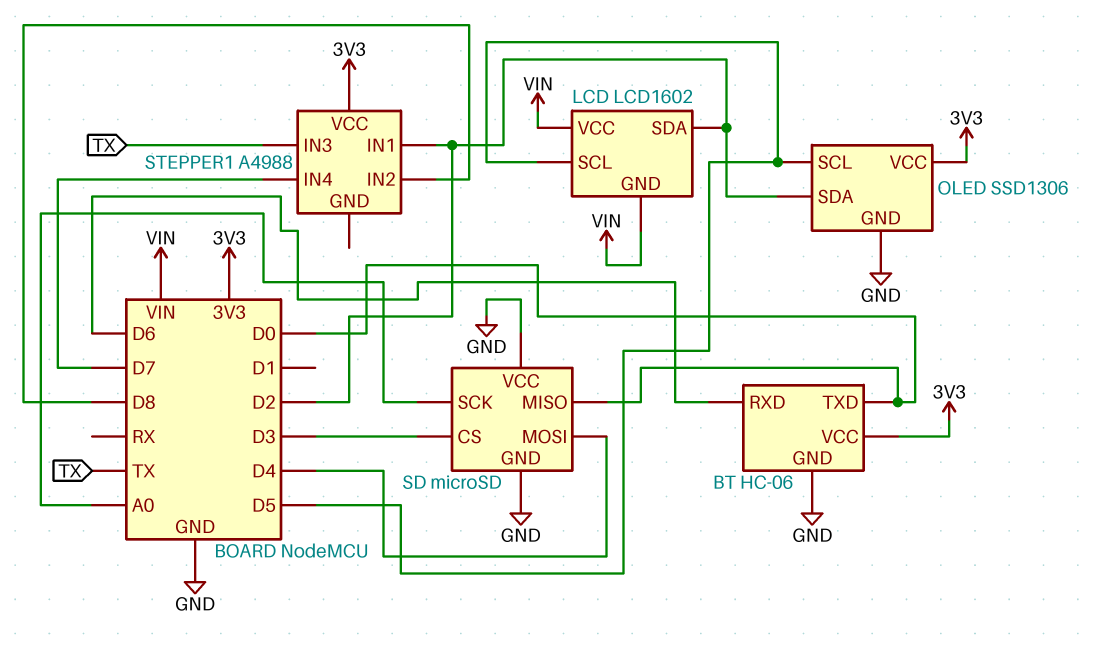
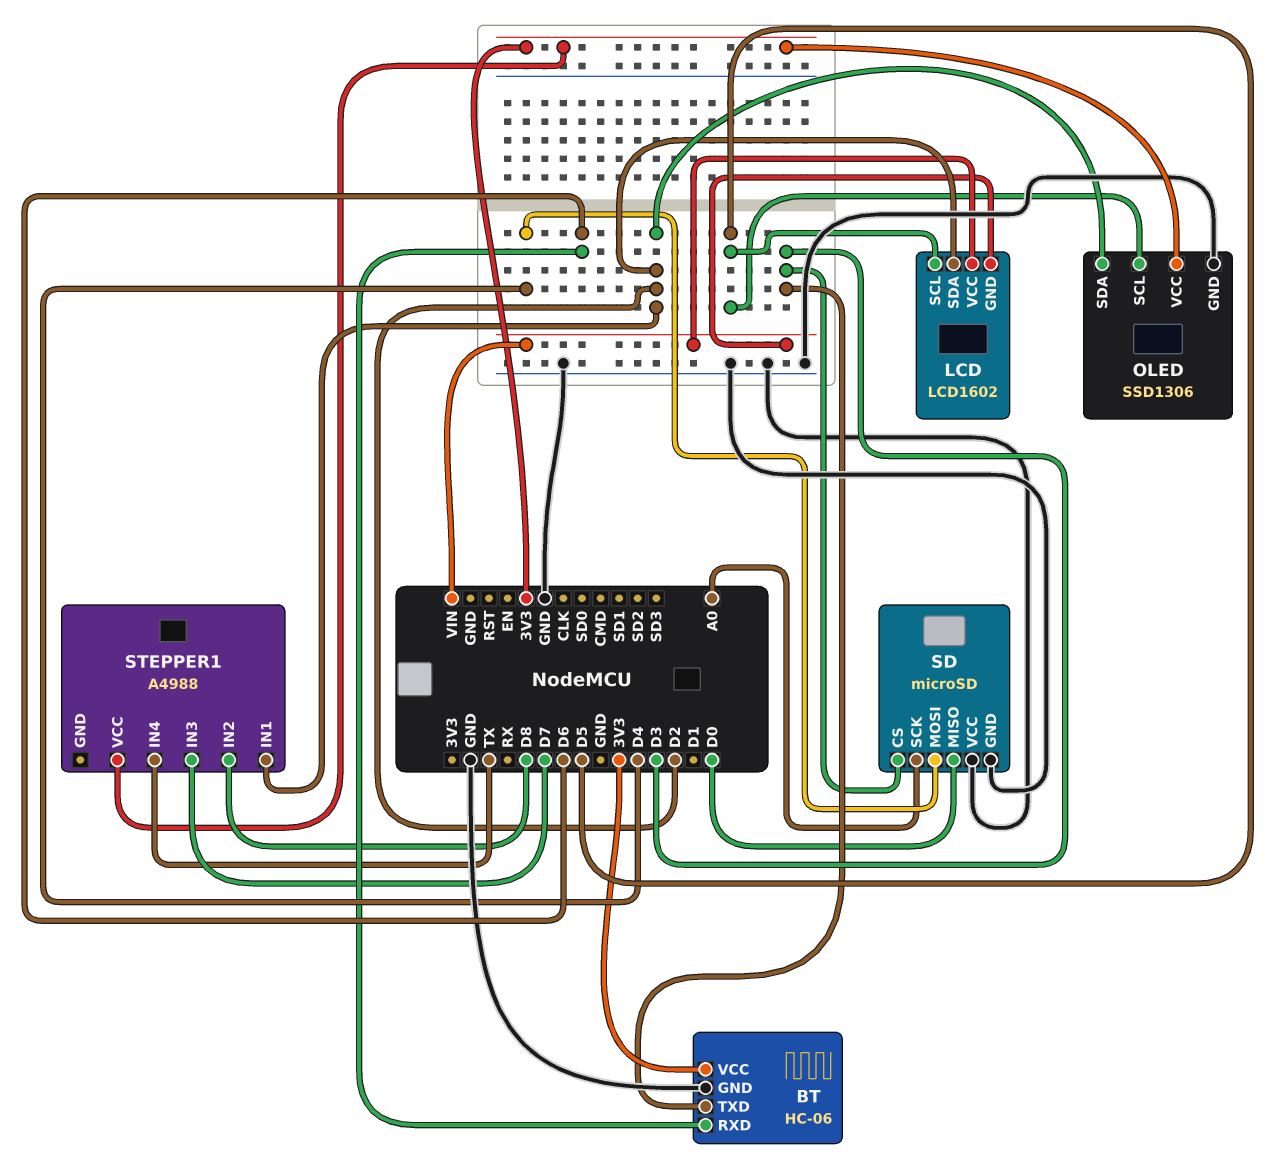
BT pin TXD: D0 -> D3
STEPPER1 pin IN3: TX -> D7
STEPPER1 pin IN4: D7 -> TX

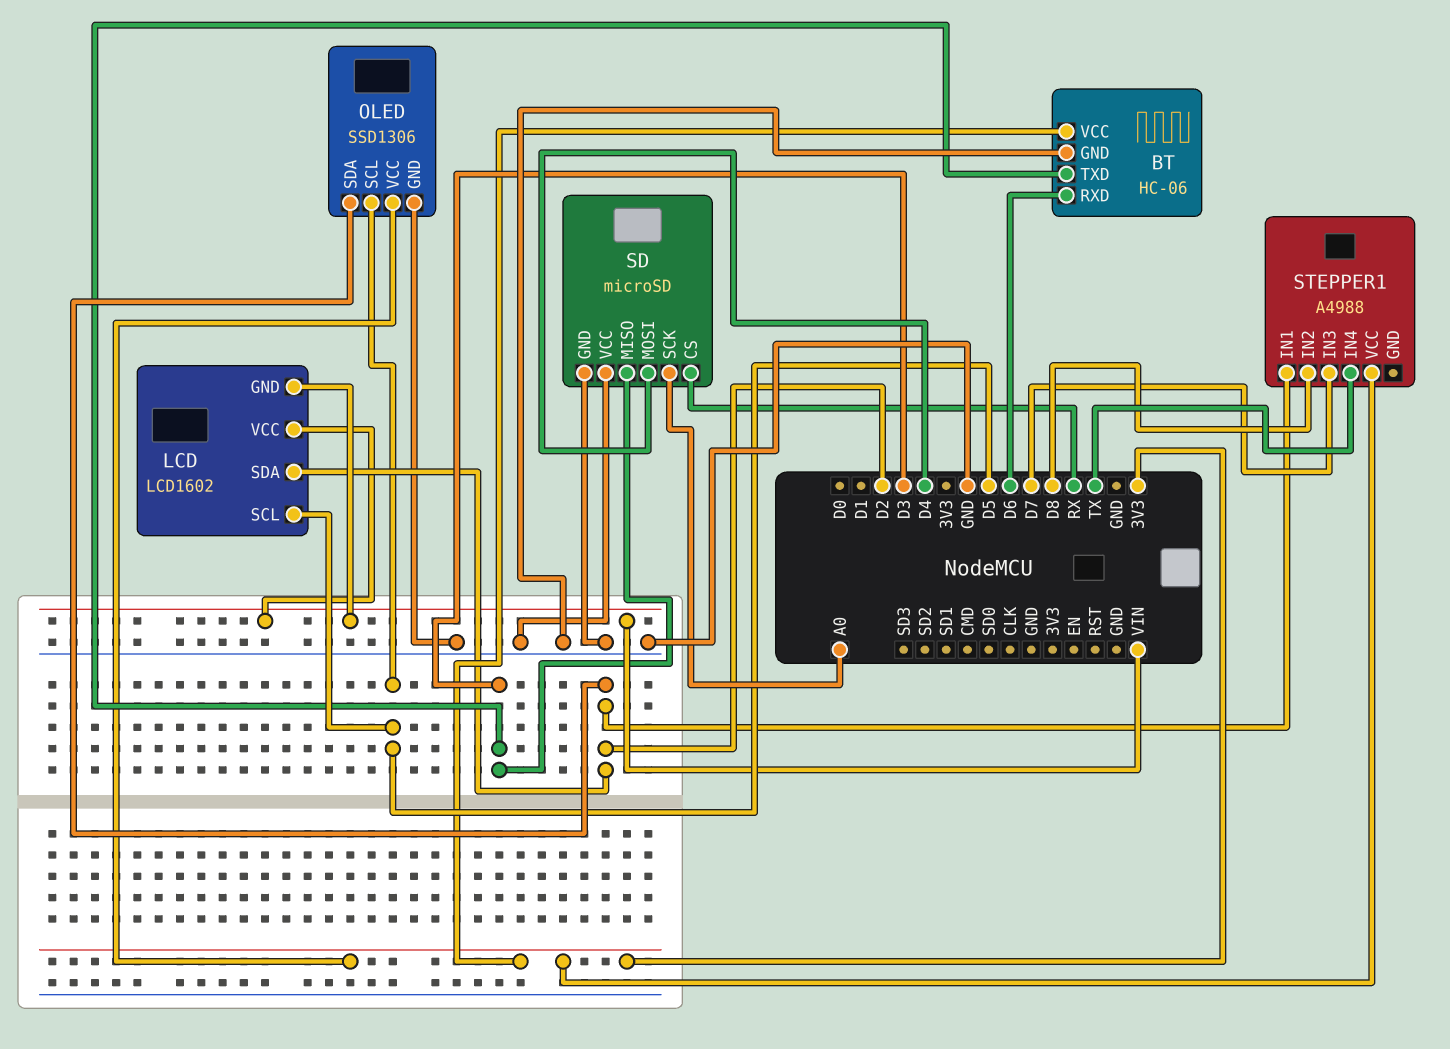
SD pin CS: D3 -> RX
SD pin MISO: D0 -> D3

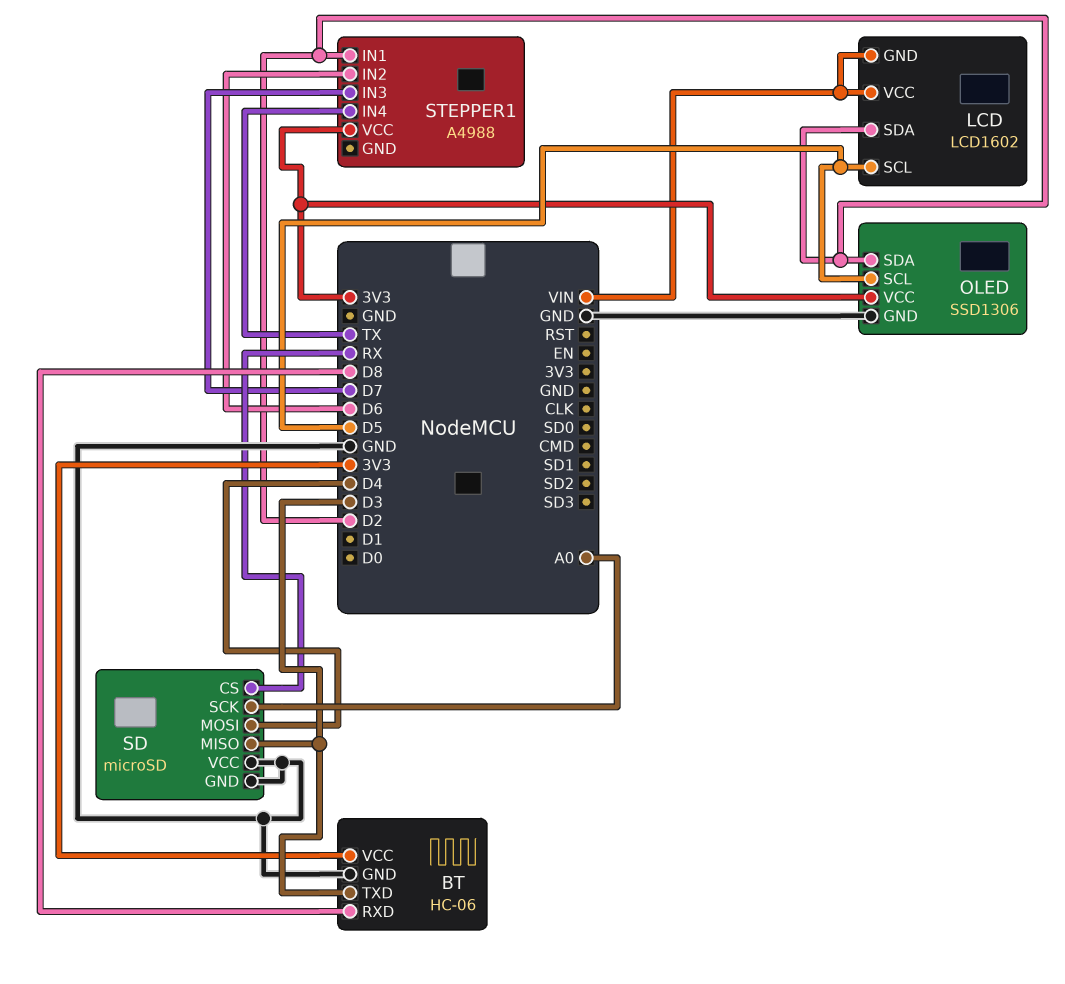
BT pin RXD: D6 -> D8
STEPPER1 pin IN2: D8 -> D6

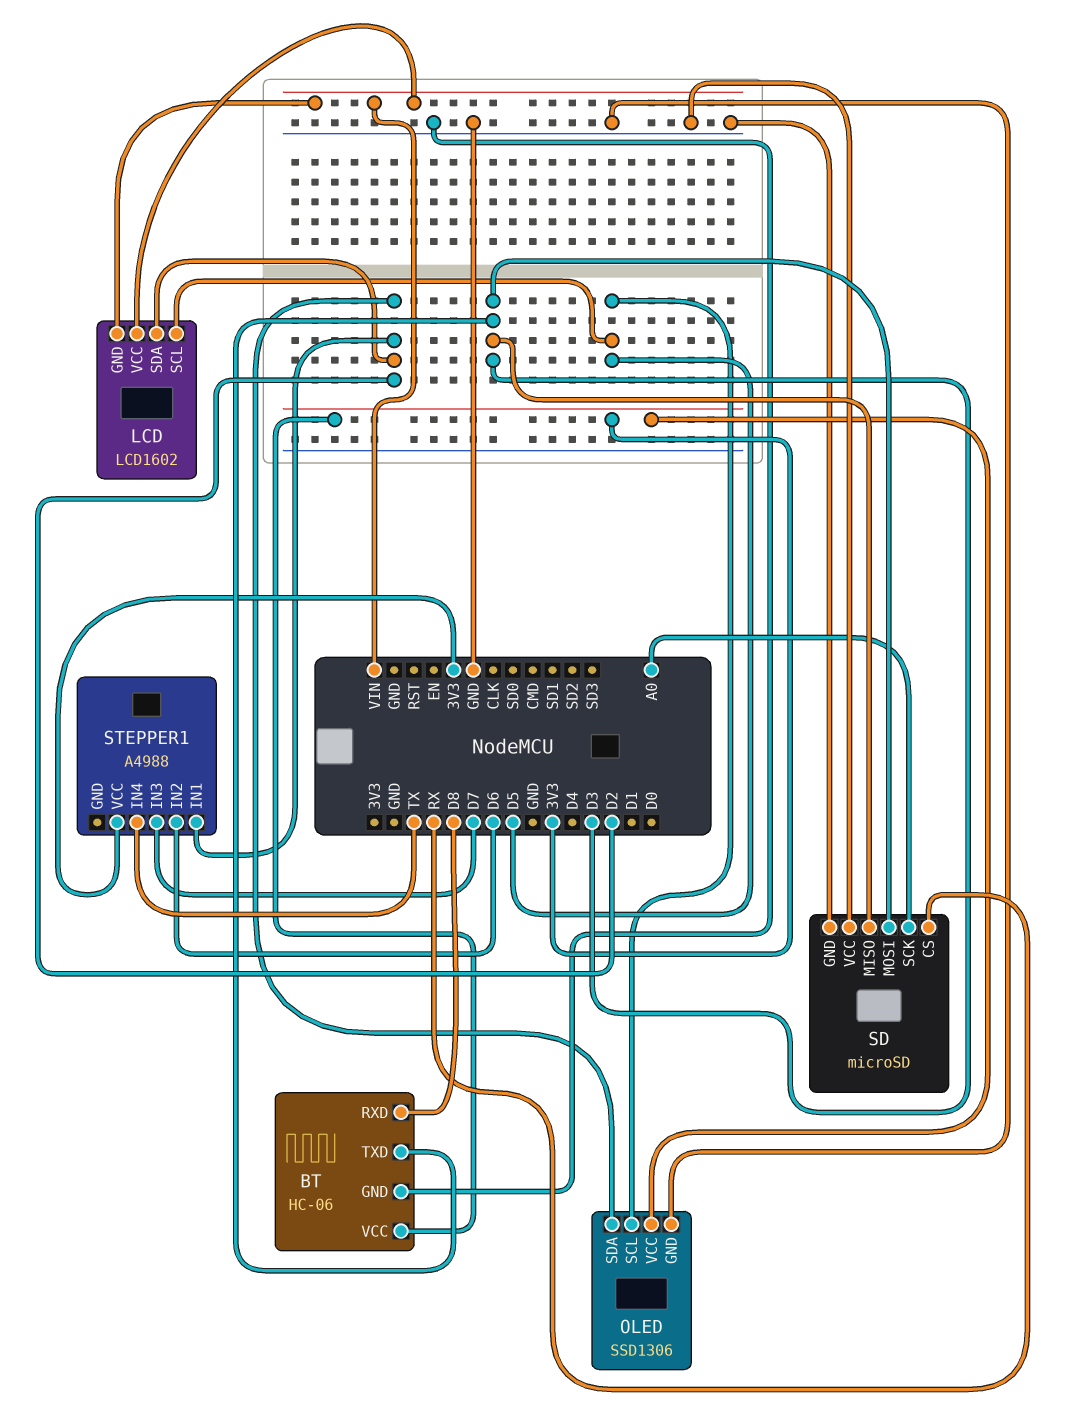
SD pin MOSI: D4 -> D3

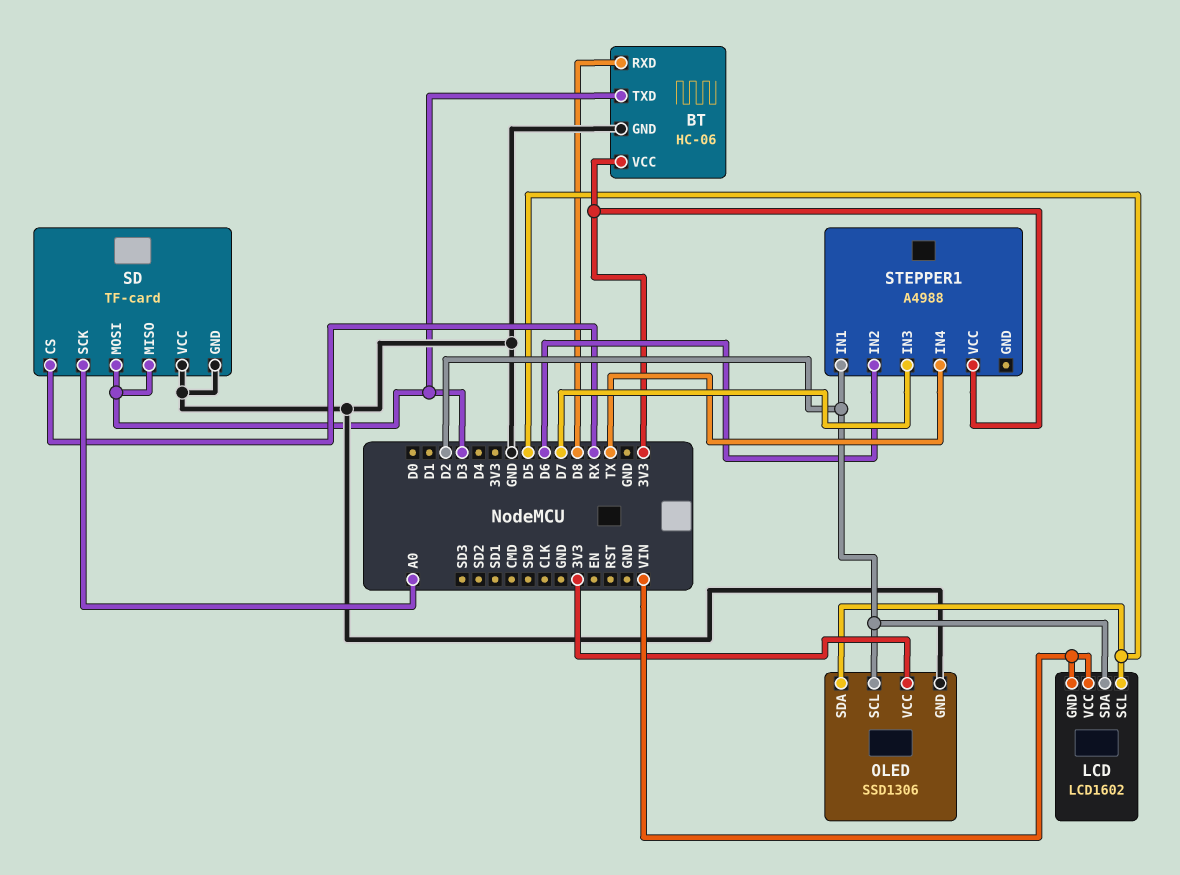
OLED pin SCL: D5 -> D2
OLED pin SDA: D2 -> D5
SD: microSD -> TF-card

